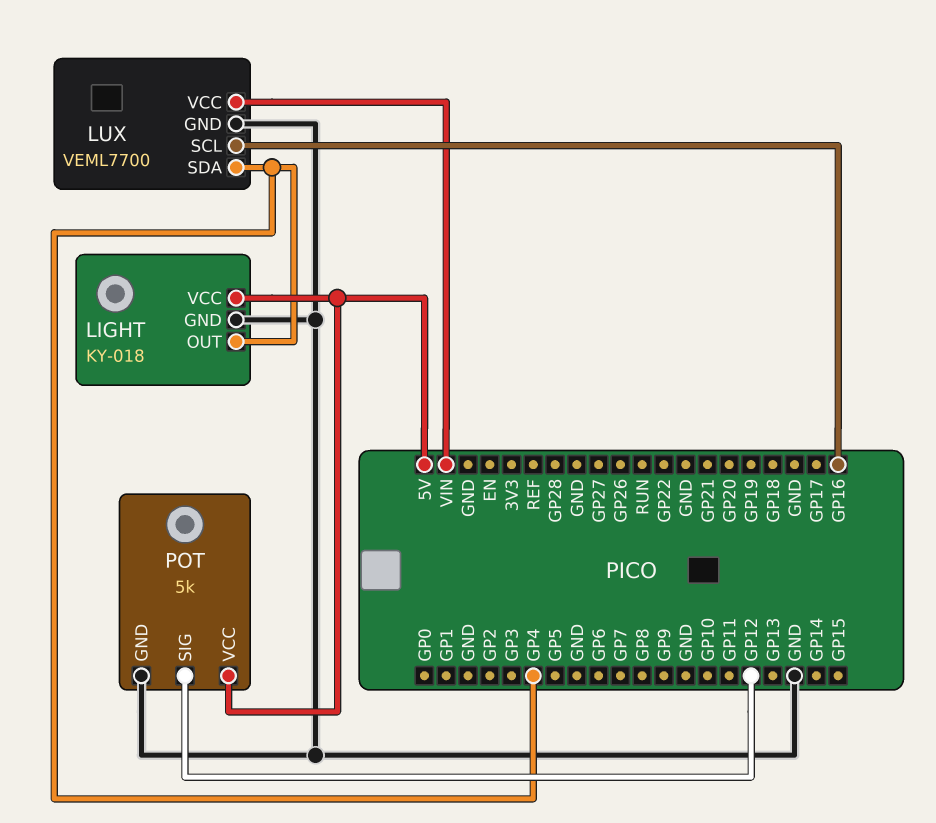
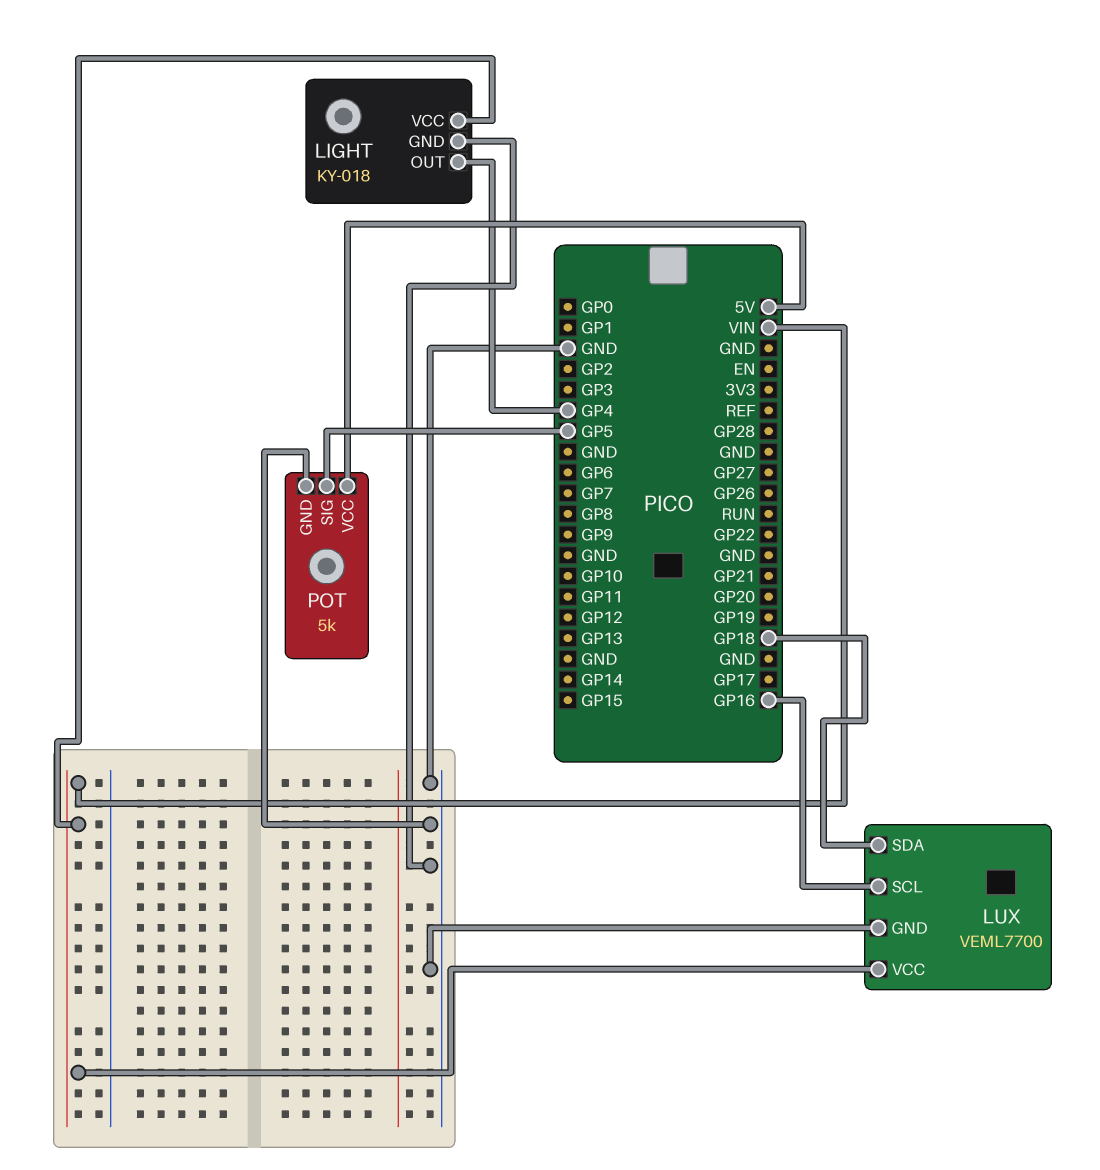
LIGHT pin VCC: 5V -> VIN
LUX pin SDA: GP4 -> GP18
POT pin SIG: GP12 -> GP5

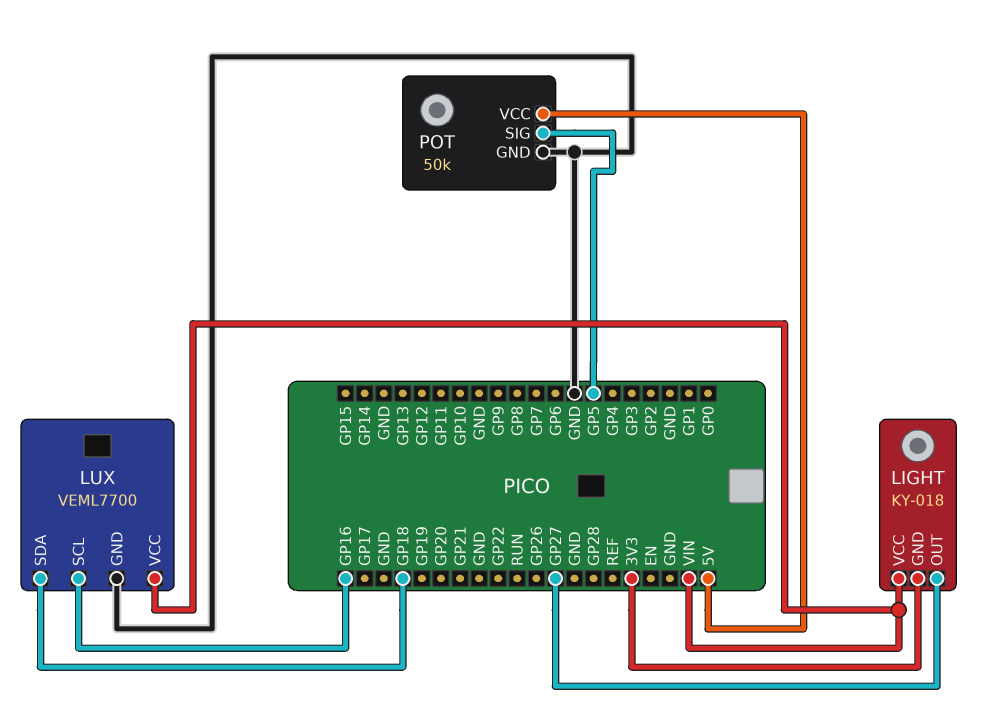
LIGHT pin GND: GND -> 3V3
LIGHT pin OUT: GP4 -> GP27
POT: 5k -> 50k

